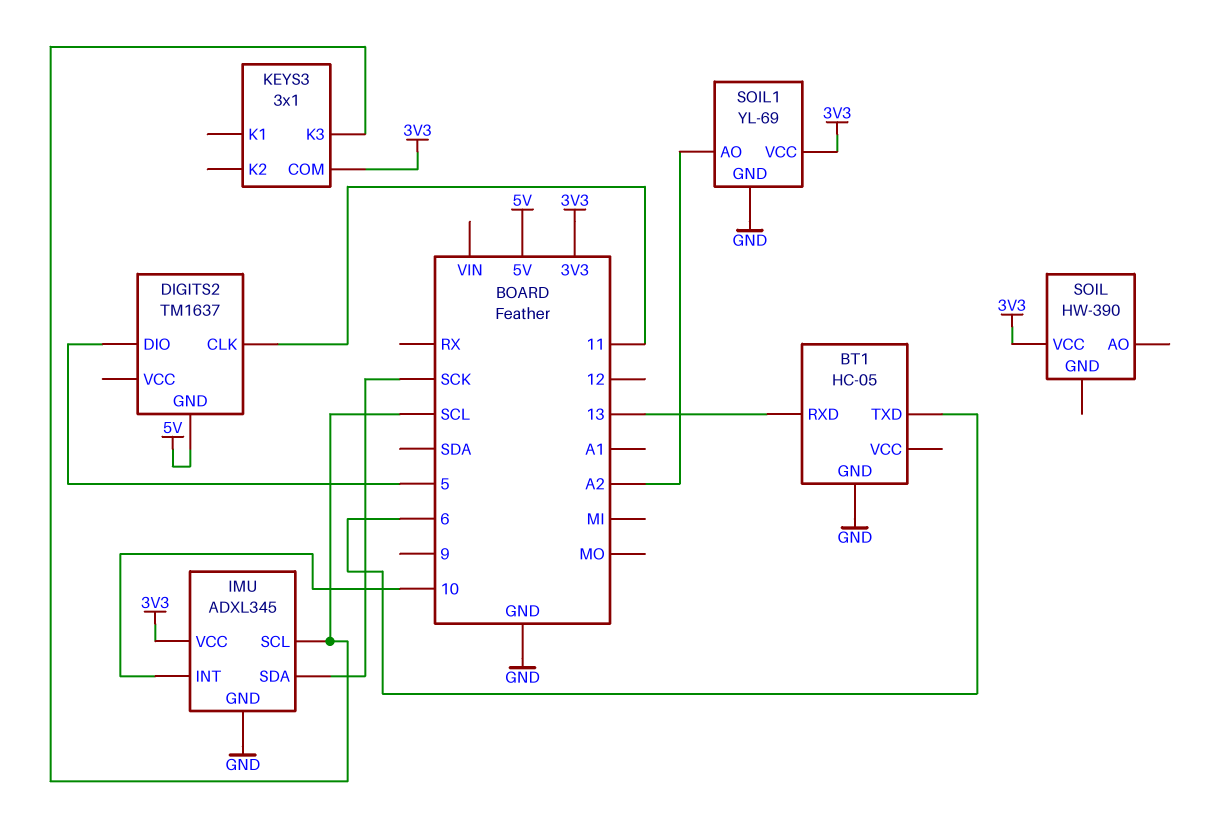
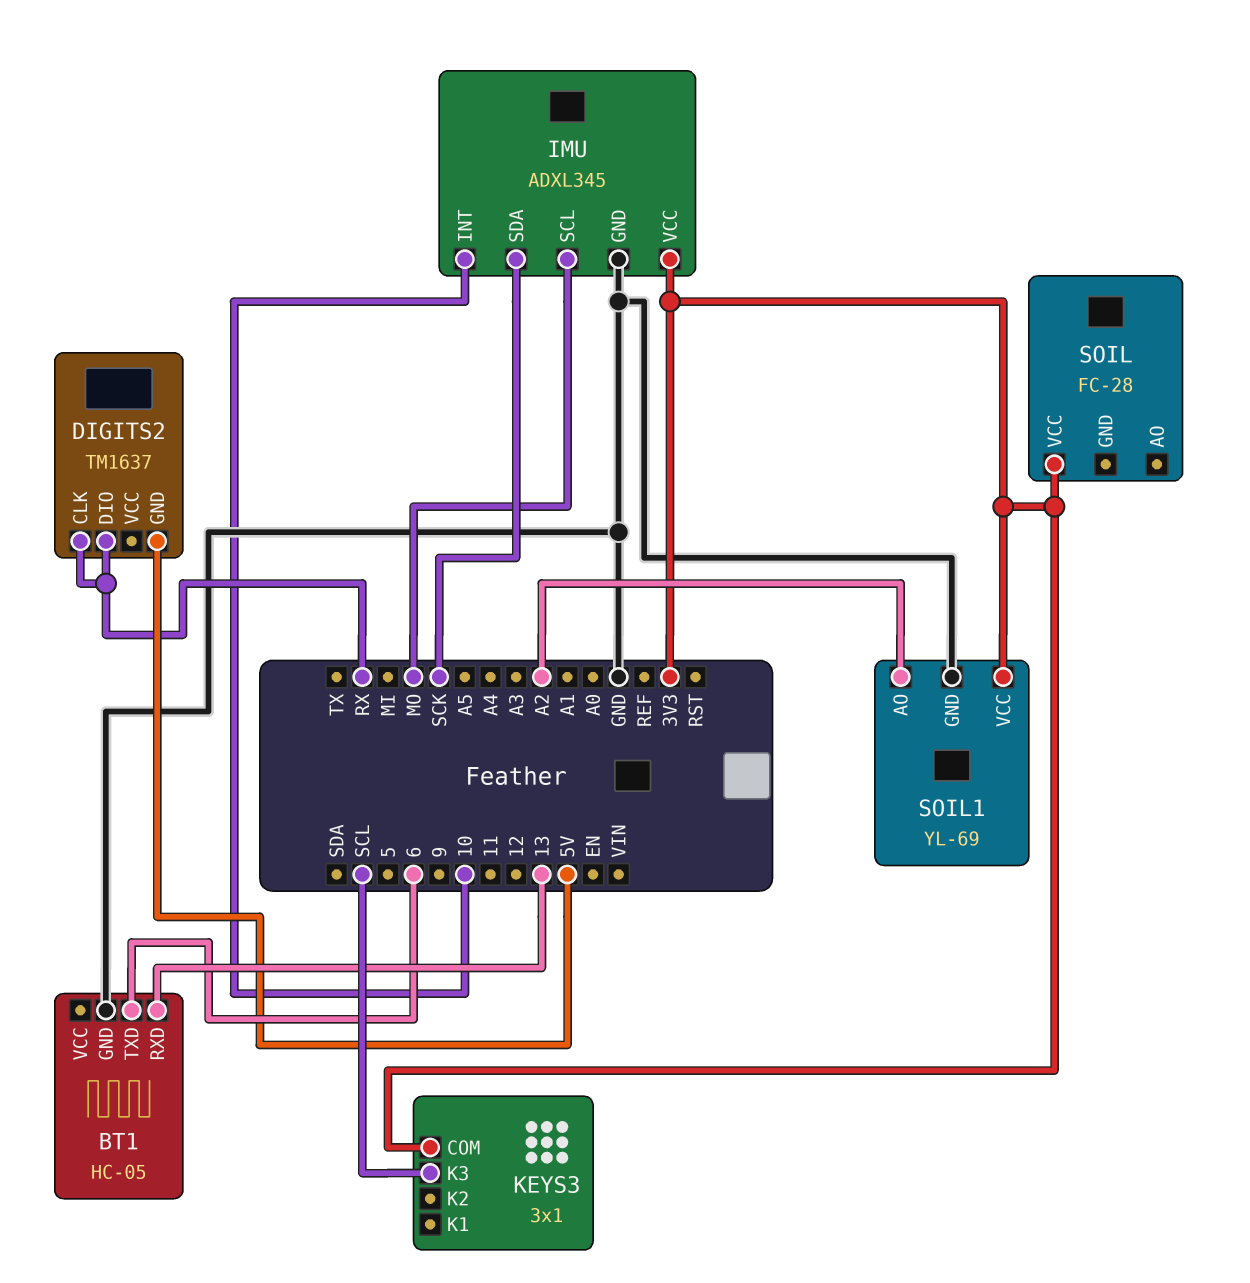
DIGITS2 pin CLK: 11 -> RX
DIGITS2 pin DIO: 5 -> RX
IMU pin SCL: SCL -> MO
SOIL: HW-390 -> FC-28

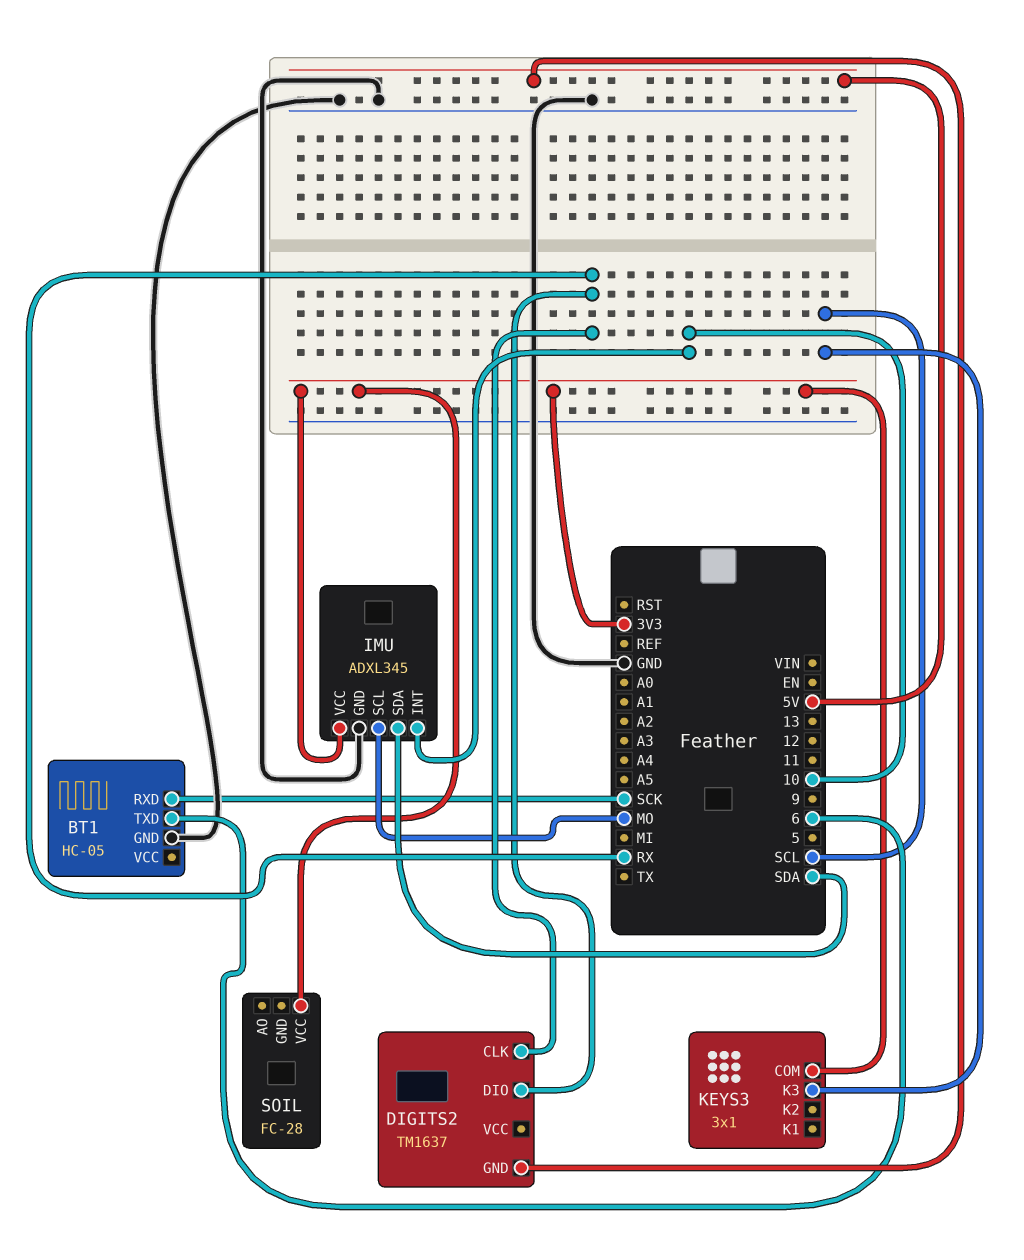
BT1 pin RXD: 13 -> SCK
IMU pin SDA: SCK -> SDA
SOIL1: YL-69 -> none
SOIL1 pin AO: A2 -> none
SOIL1 pin GND: GND -> none
SOIL1 pin VCC: 3V3 -> none

